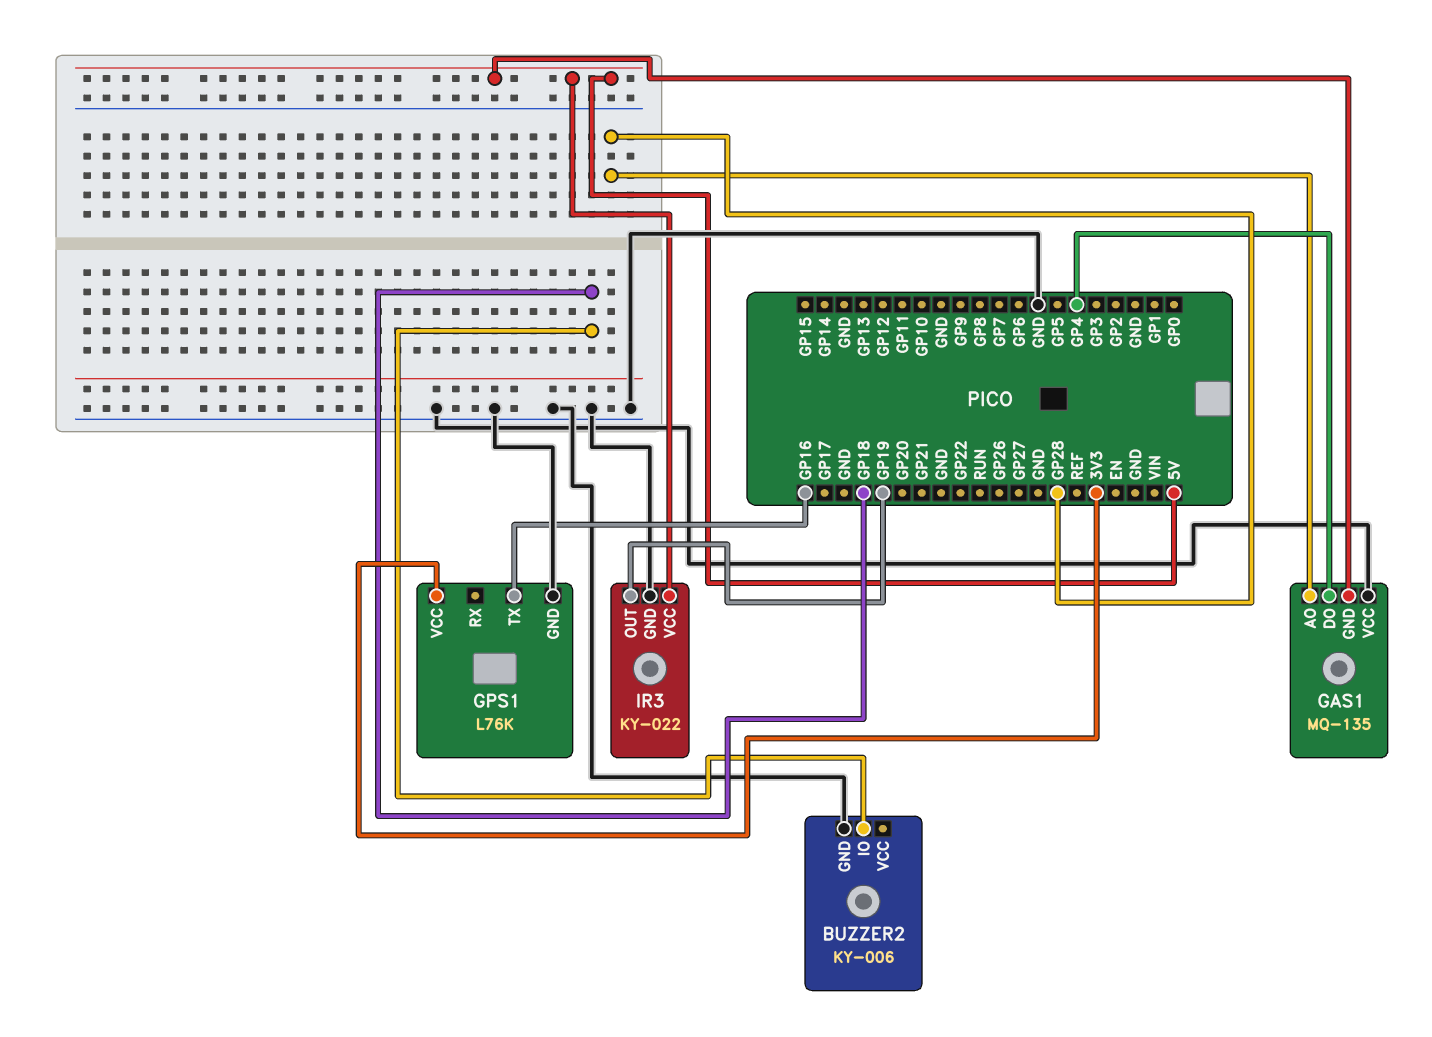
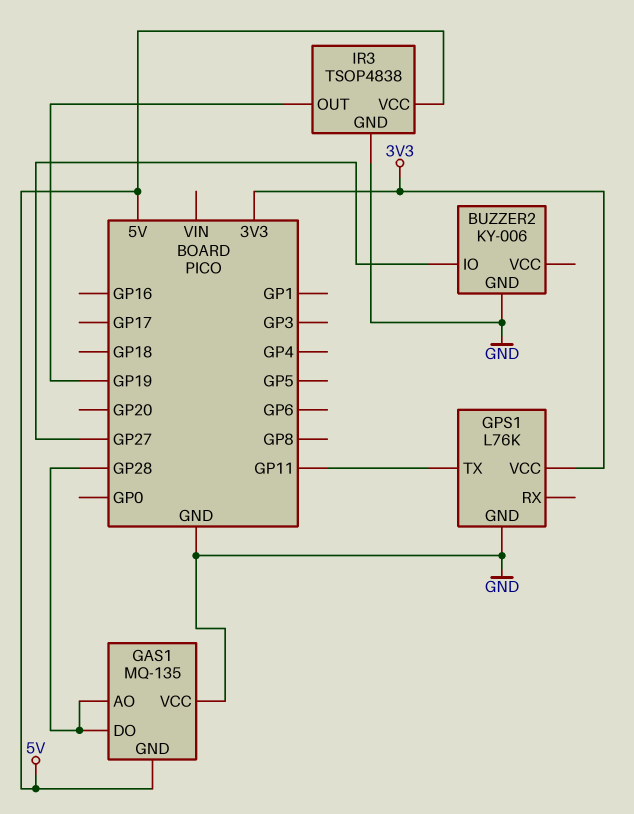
BUZZER2 pin IO: GP18 -> GP27
GAS1 pin DO: GP4 -> GP28
GPS1 pin TX: GP16 -> GP11
IR3: KY-022 -> TSOP4838

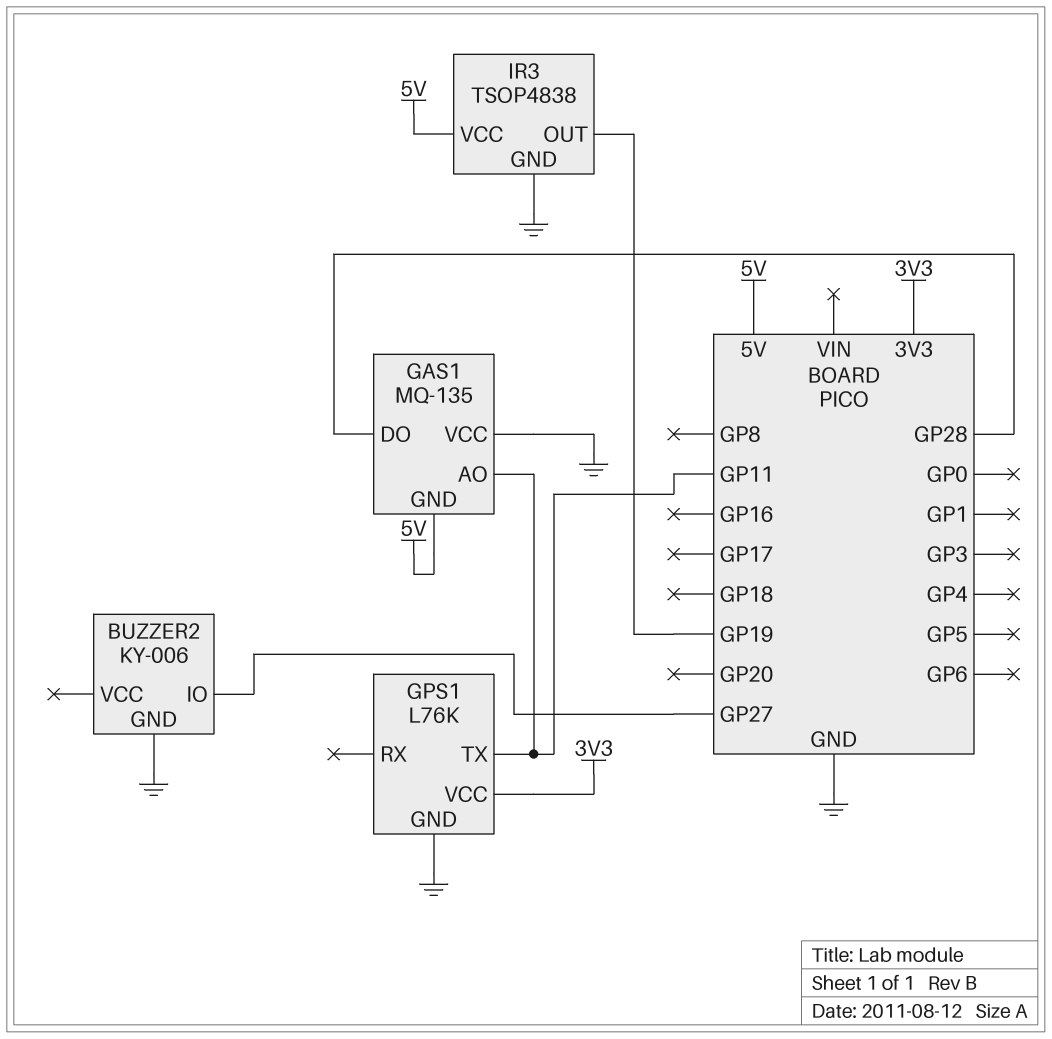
GAS1 pin AO: GP28 -> GP11

